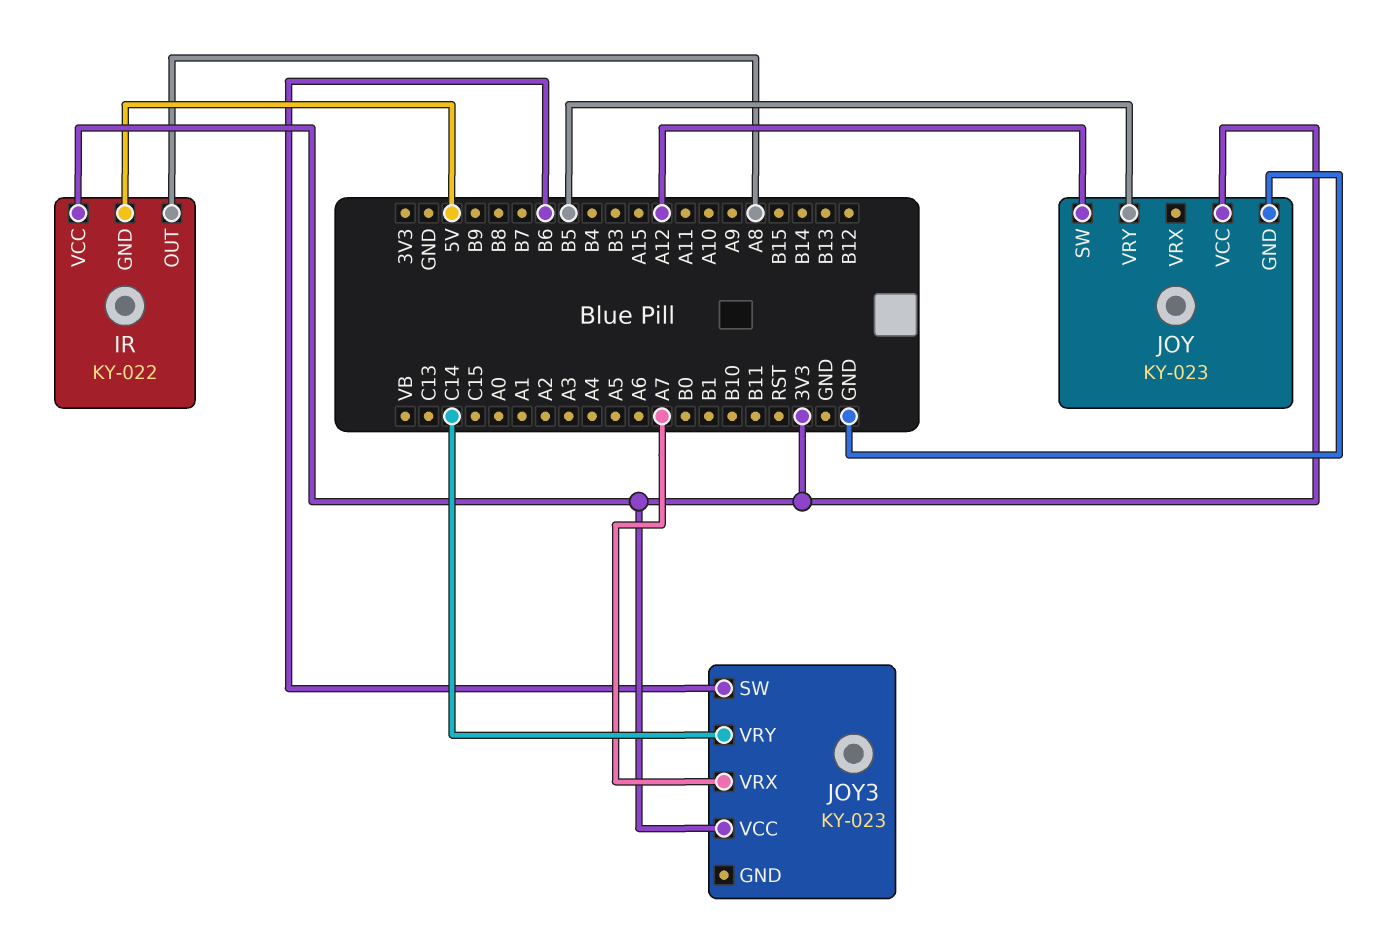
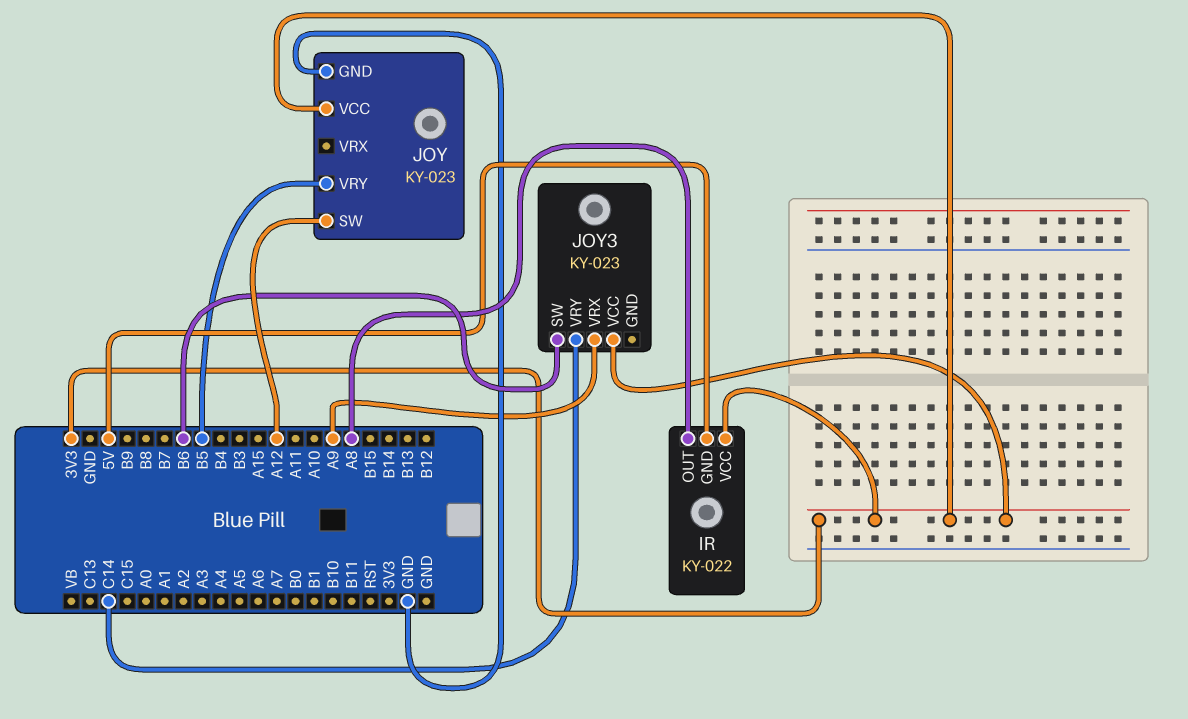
JOY3 pin VRX: A7 -> A9

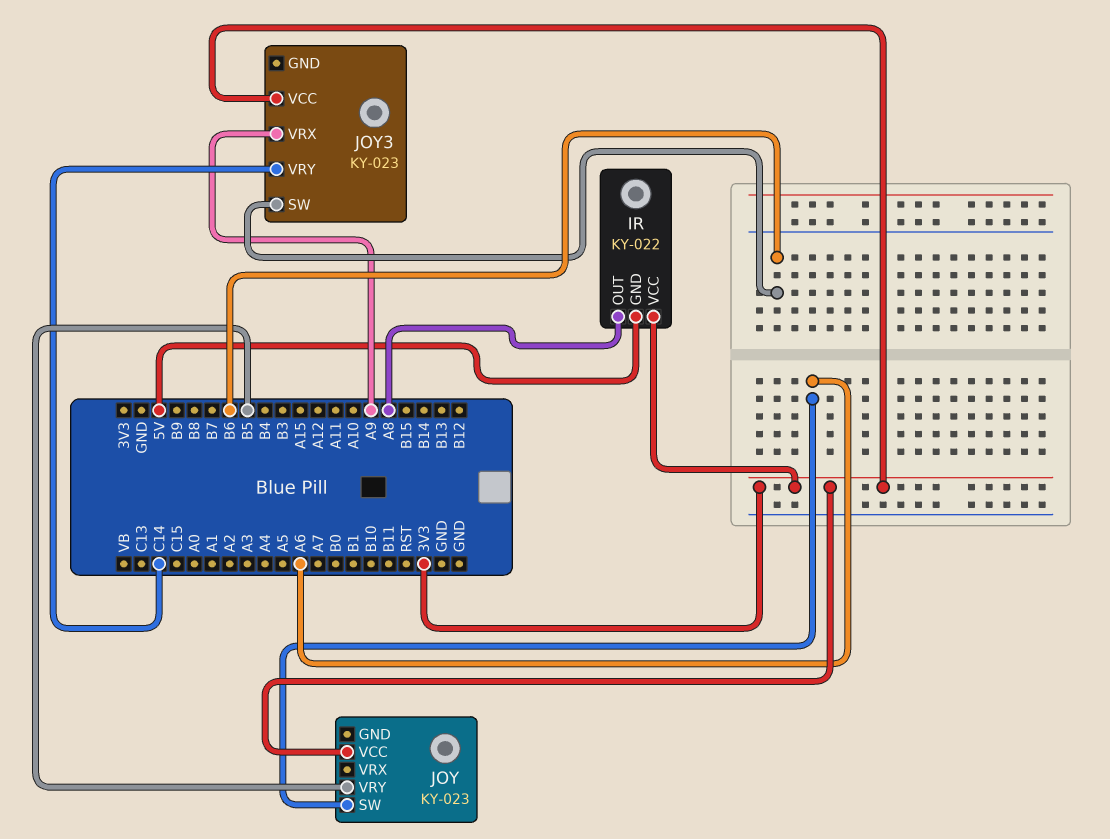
JOY pin GND: GND -> none
JOY pin SW: A12 -> A6

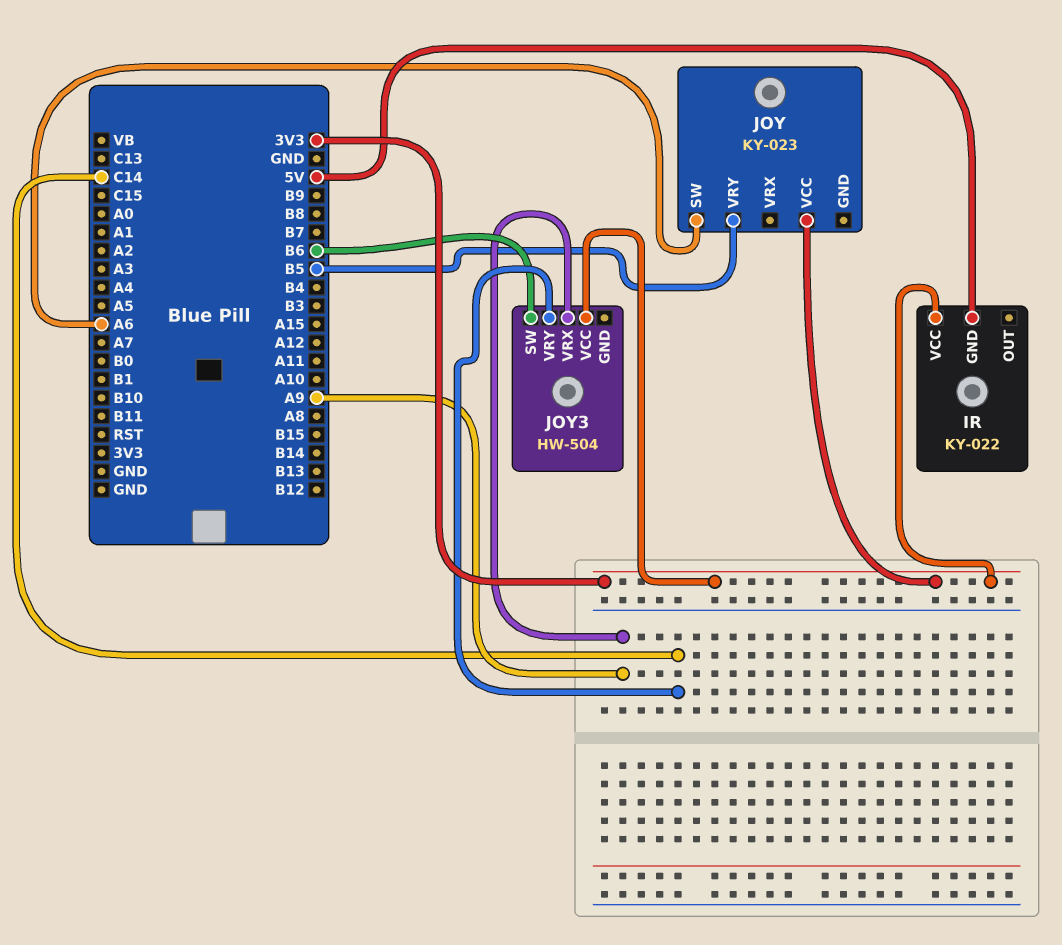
IR pin OUT: A8 -> none
JOY3: KY-023 -> HW-504

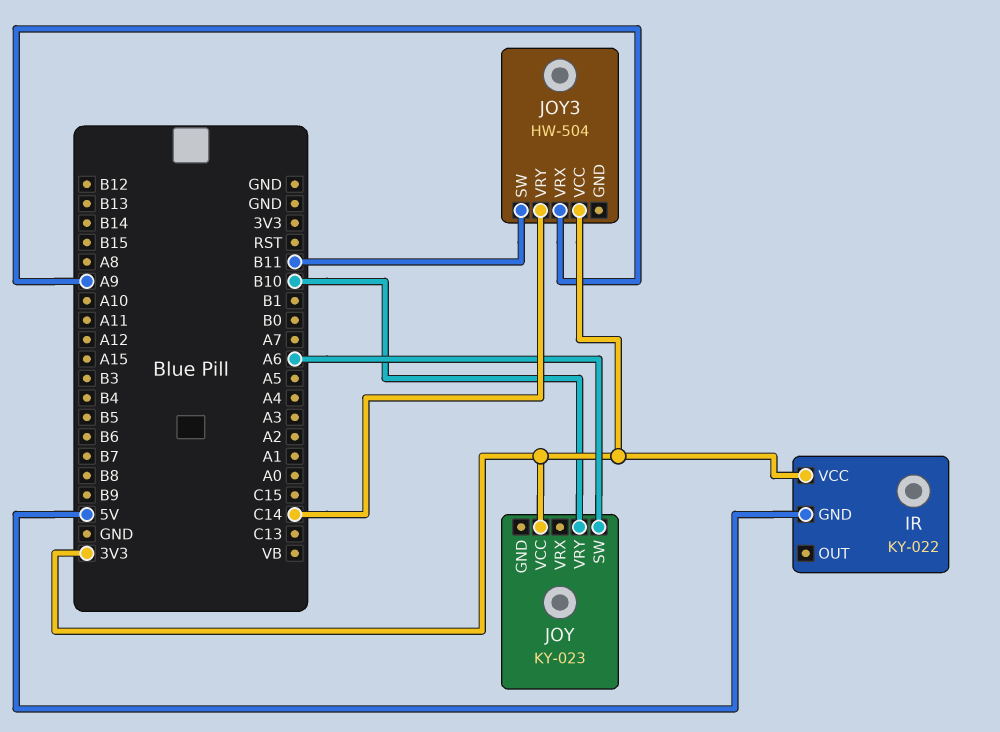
JOY pin VRY: B5 -> B10
JOY3 pin SW: B6 -> B11

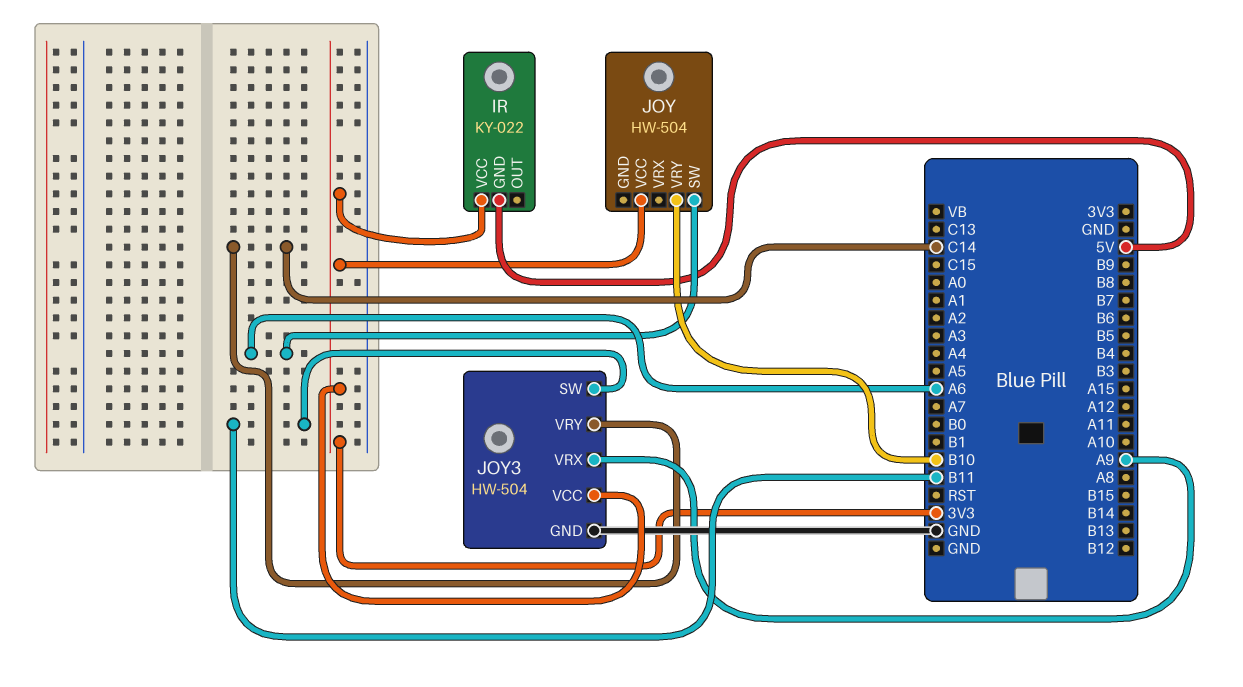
JOY: KY-023 -> HW-504
JOY3 pin GND: none -> GND

